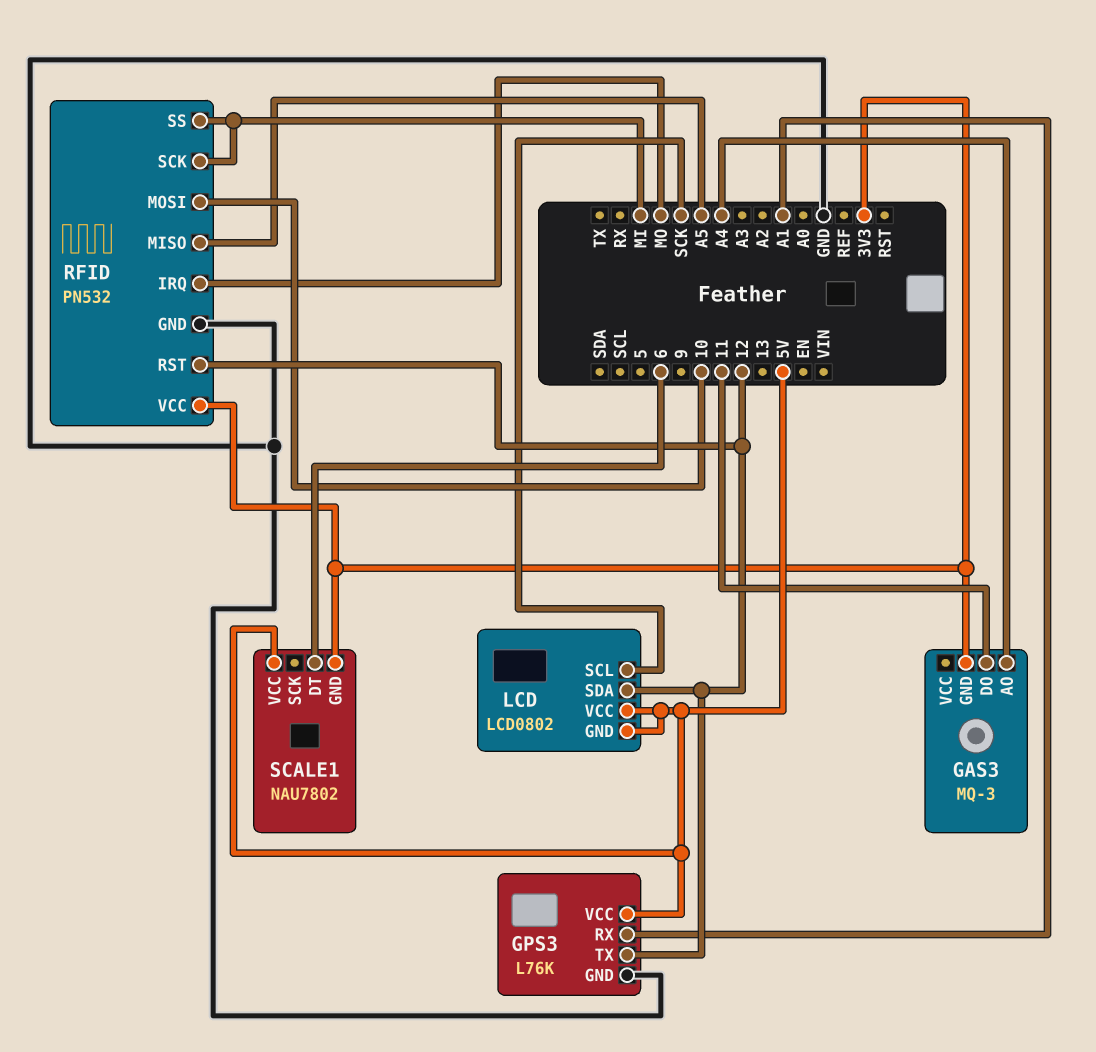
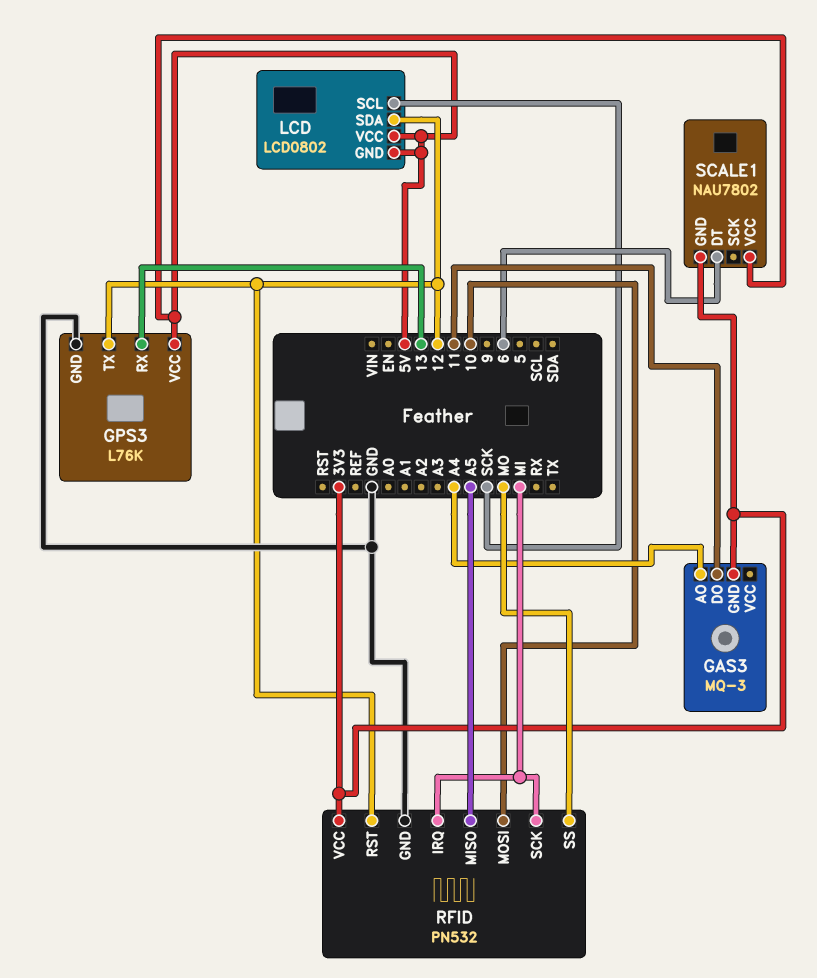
GPS3 pin RX: A1 -> 13
RFID pin IRQ: MO -> MI
RFID pin SS: MI -> MO

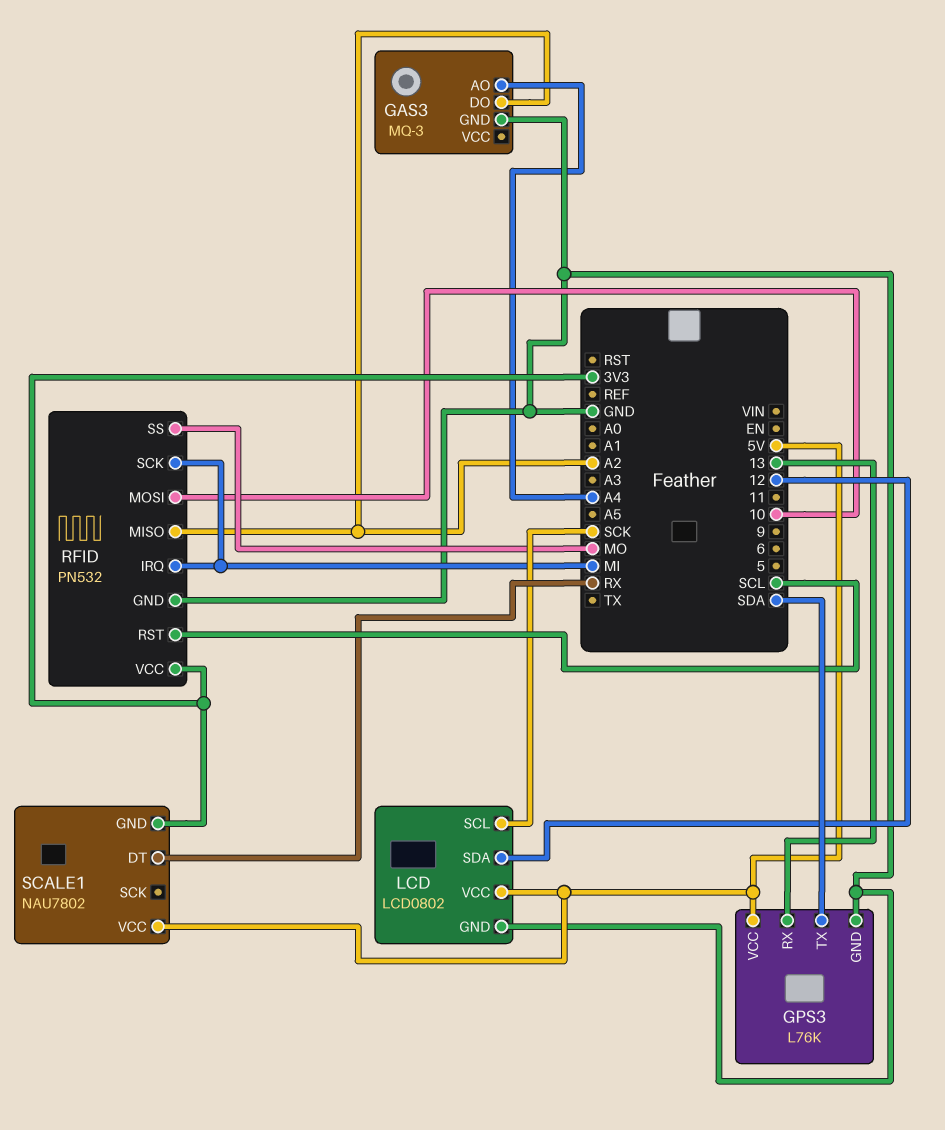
GAS3 pin DO: 11 -> A2
GAS3 pin GND: 3V3 -> GND
GPS3 pin TX: 12 -> SDA
LCD pin GND: 5V -> GND
RFID pin MISO: A5 -> A2
RFID pin RST: 12 -> SCL
SCALE1 pin DT: 6 -> RX

